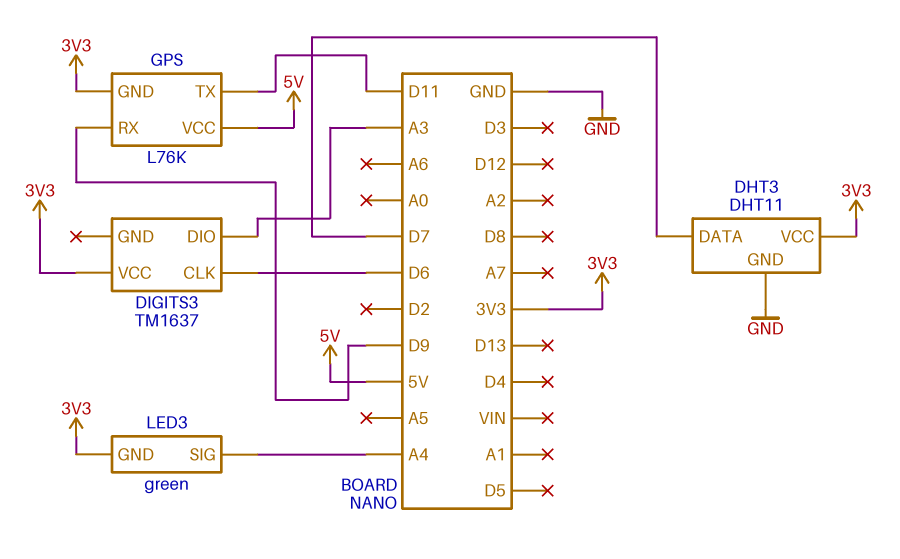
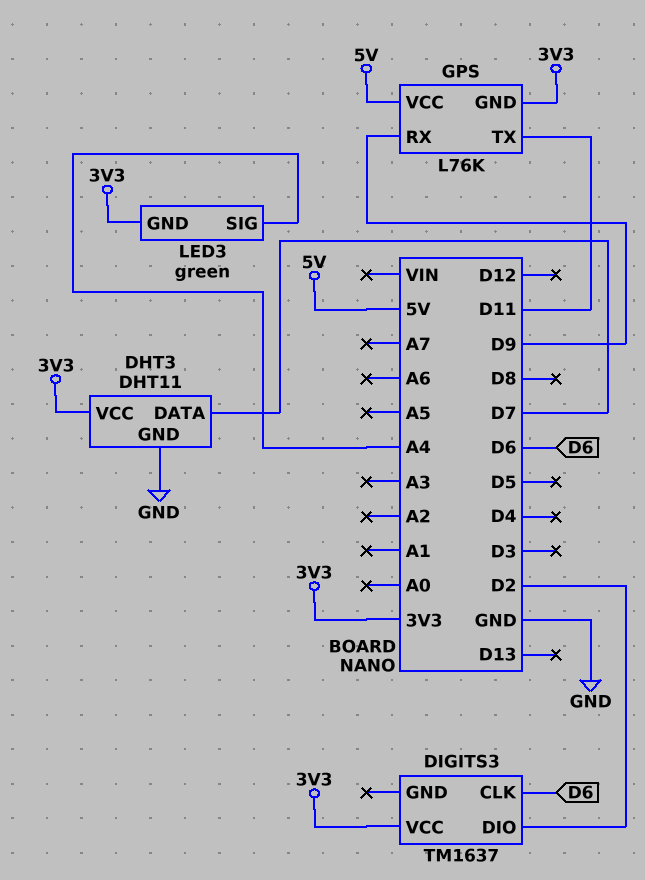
DIGITS3 pin DIO: A3 -> D2

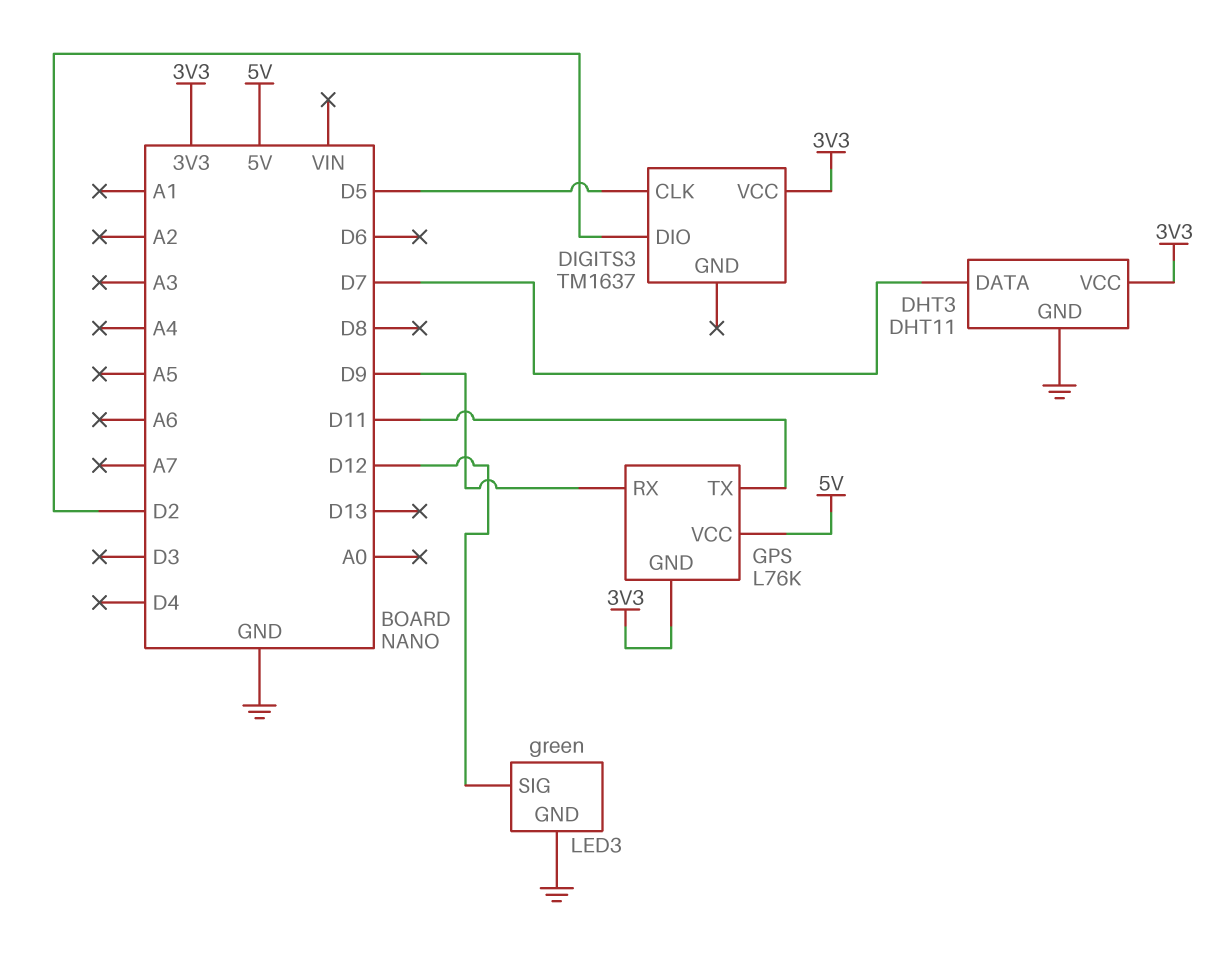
DIGITS3 pin CLK: D6 -> D5
LED3 pin GND: 3V3 -> GND
LED3 pin SIG: A4 -> D12

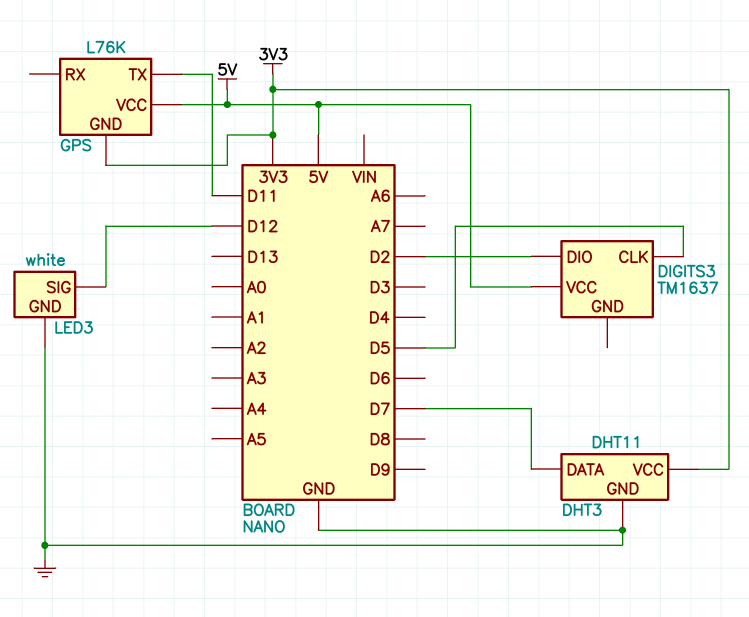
DIGITS3 pin VCC: 3V3 -> 5V
GPS pin RX: D9 -> none
LED3: green -> white

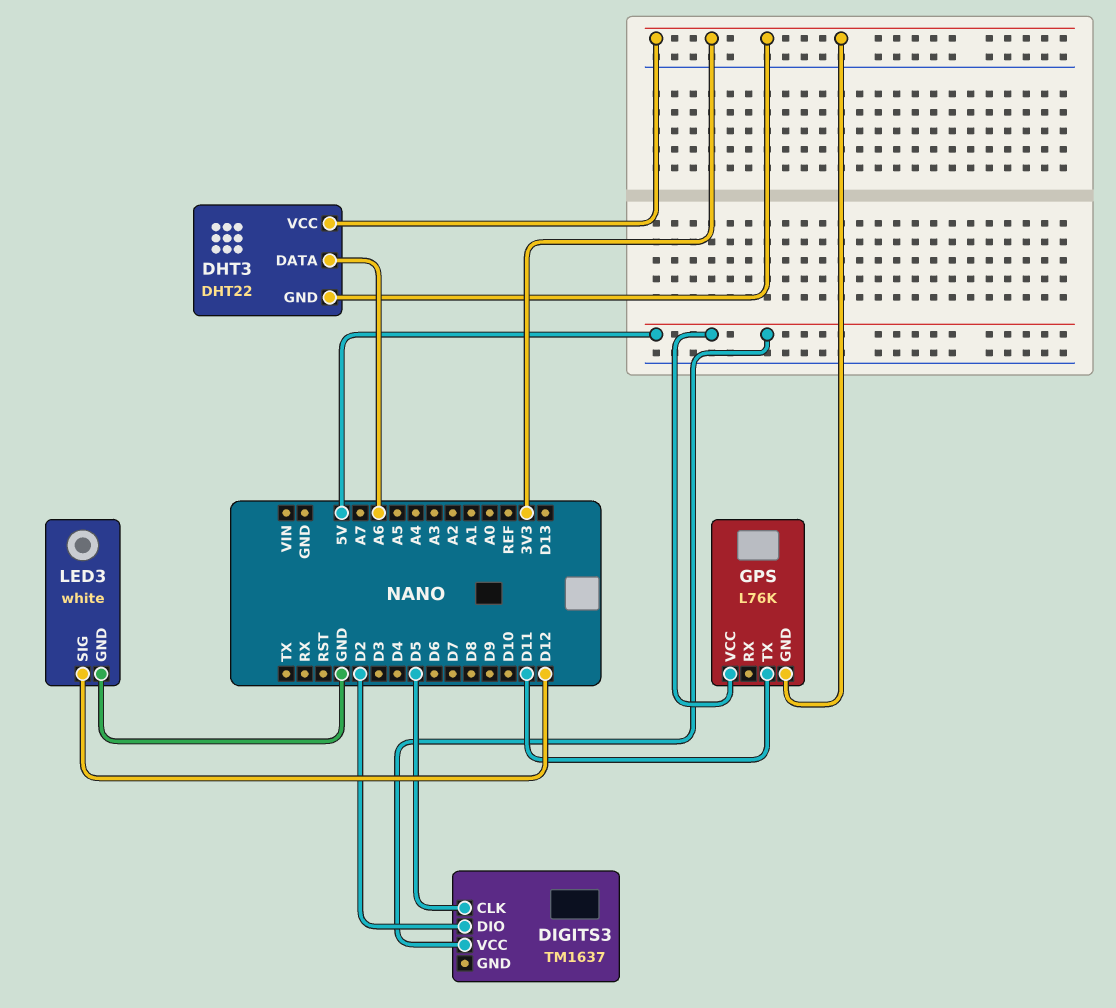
DHT3: DHT11 -> DHT22
DHT3 pin DATA: D7 -> A6
DHT3 pin GND: GND -> 3V3

